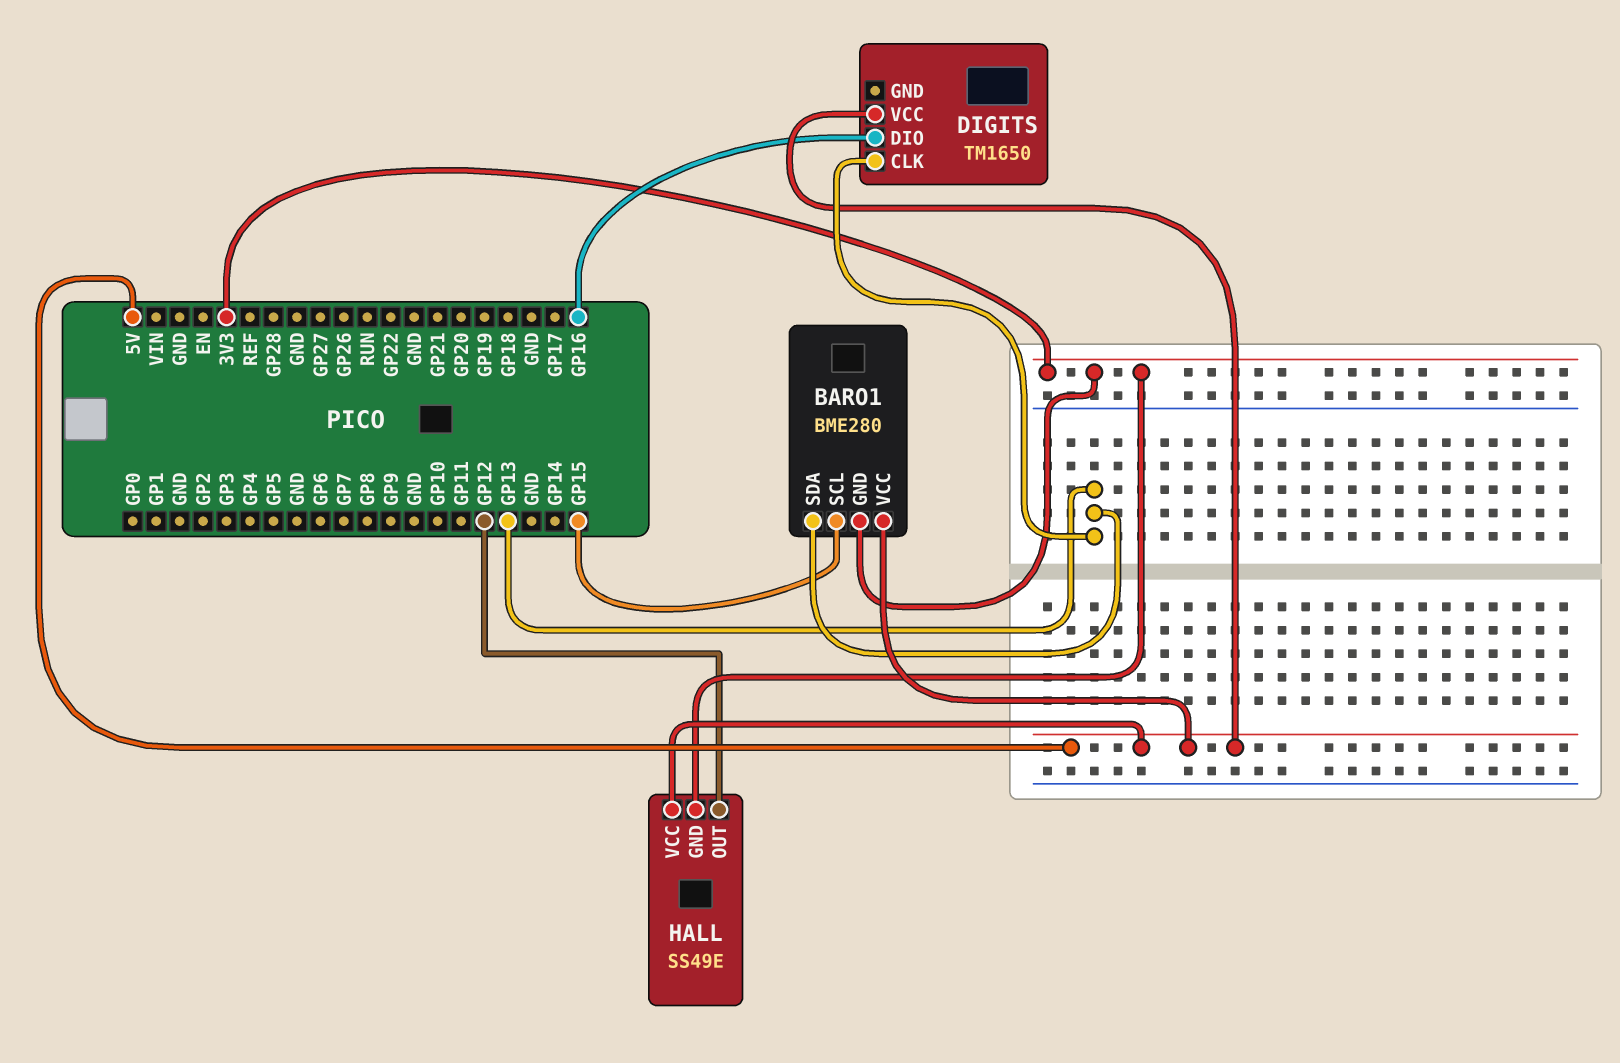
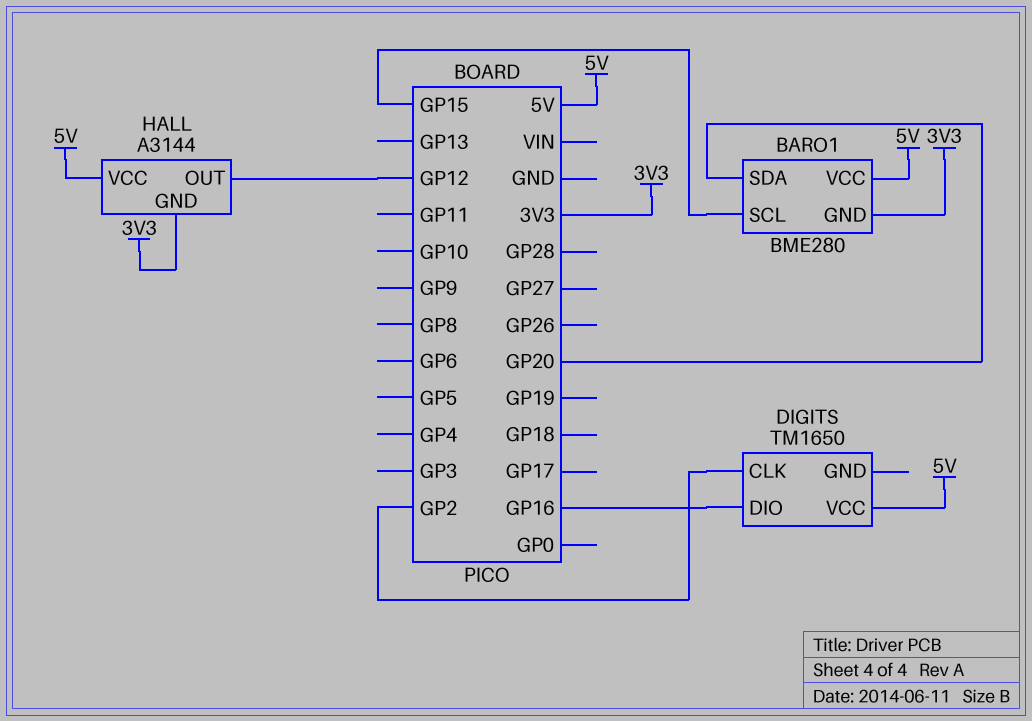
BARO1 pin SDA: GP13 -> GP20
DIGITS pin CLK: GP13 -> GP2
HALL: SS49E -> A3144

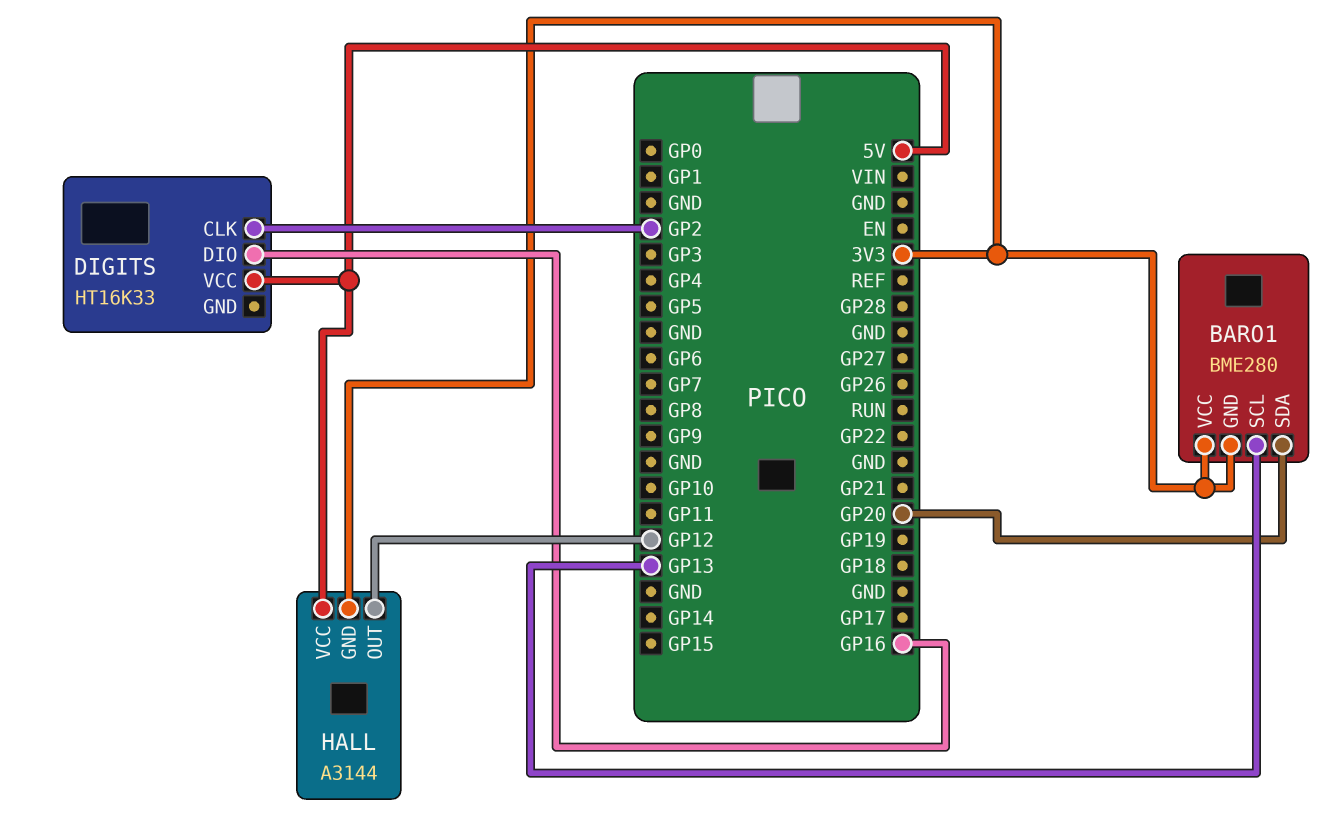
BARO1 pin SCL: GP15 -> GP13
BARO1 pin VCC: 5V -> 3V3
DIGITS: TM1650 -> HT16K33

